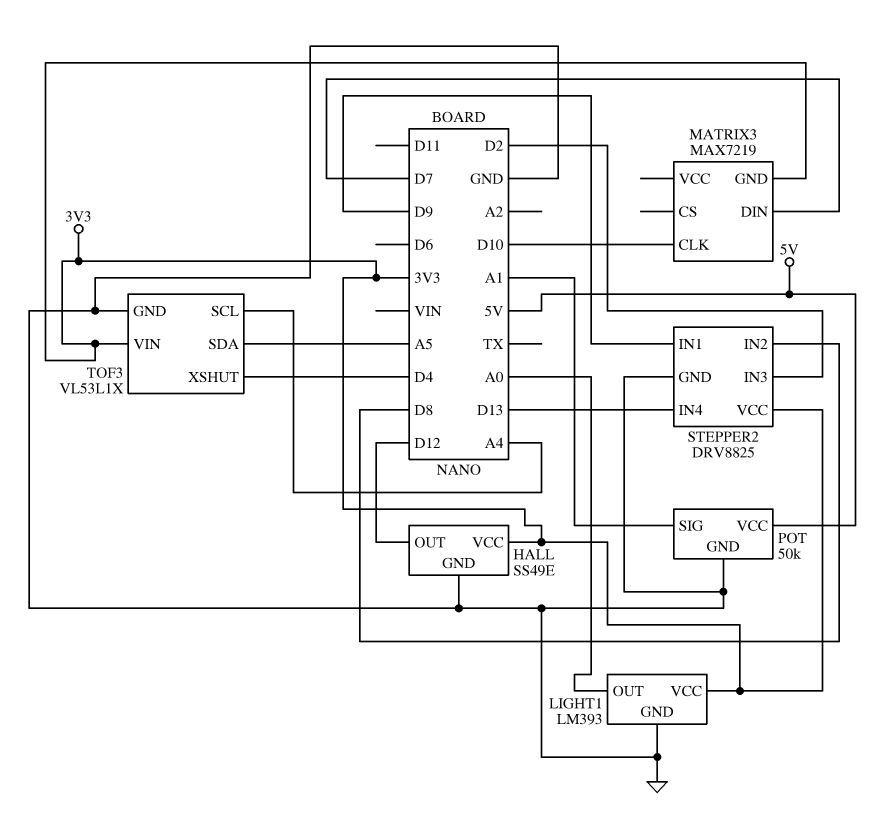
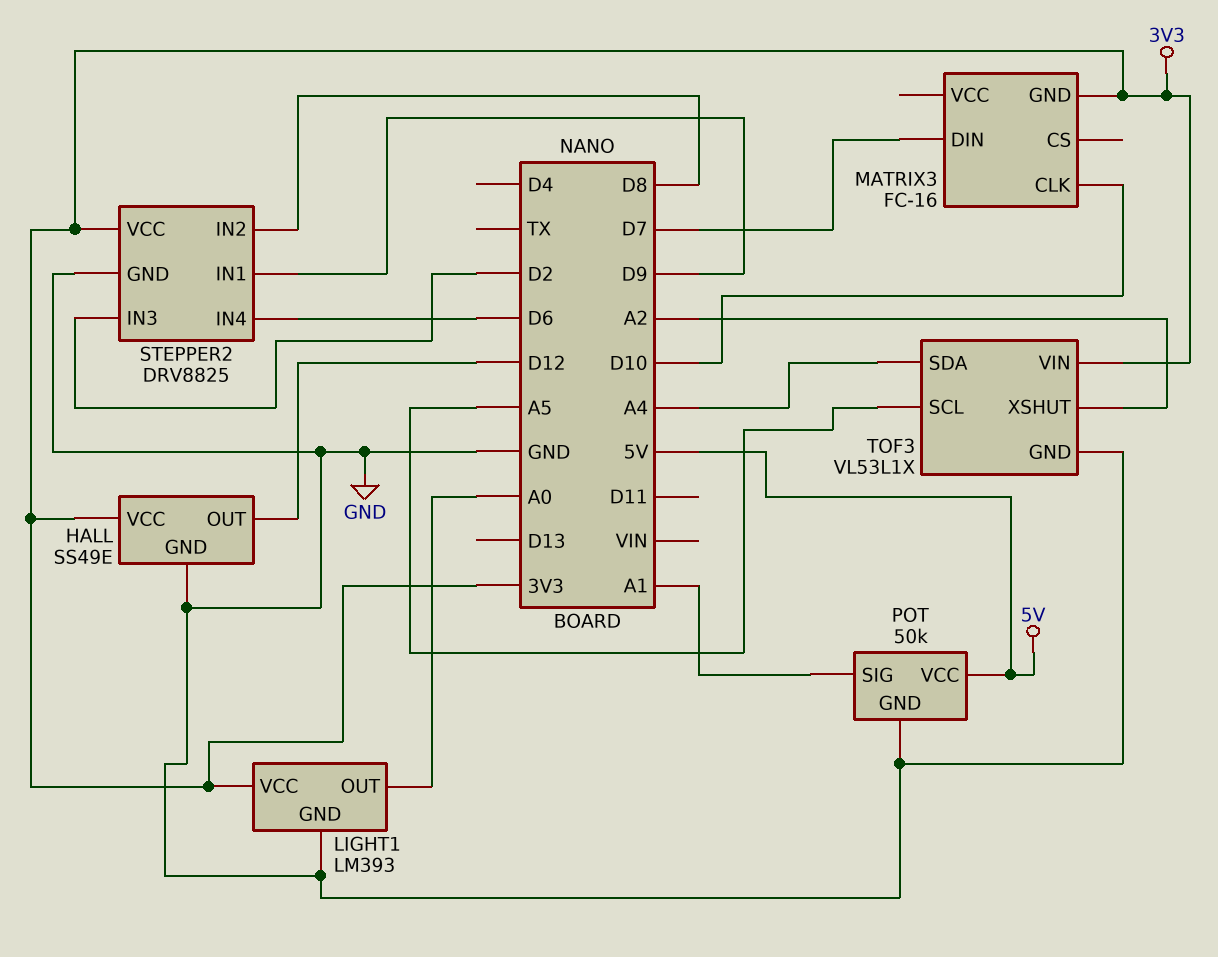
MATRIX3: MAX7219 -> FC-16
STEPPER2 pin IN4: D13 -> D6
TOF3 pin SCL: A4 -> A5
TOF3 pin SDA: A5 -> A4
TOF3 pin XSHUT: D4 -> A2

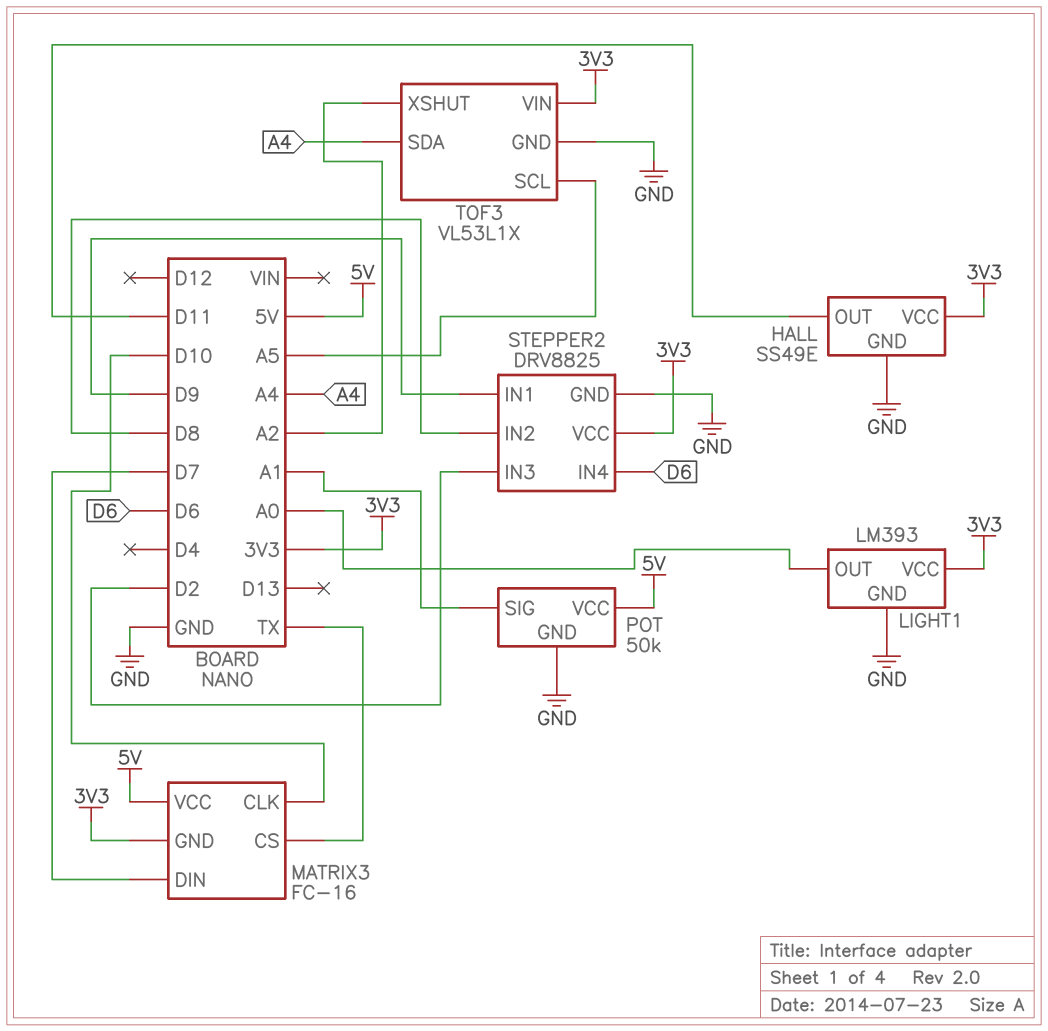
HALL pin OUT: D12 -> D11
MATRIX3 pin CS: none -> TX
MATRIX3 pin VCC: none -> 5V

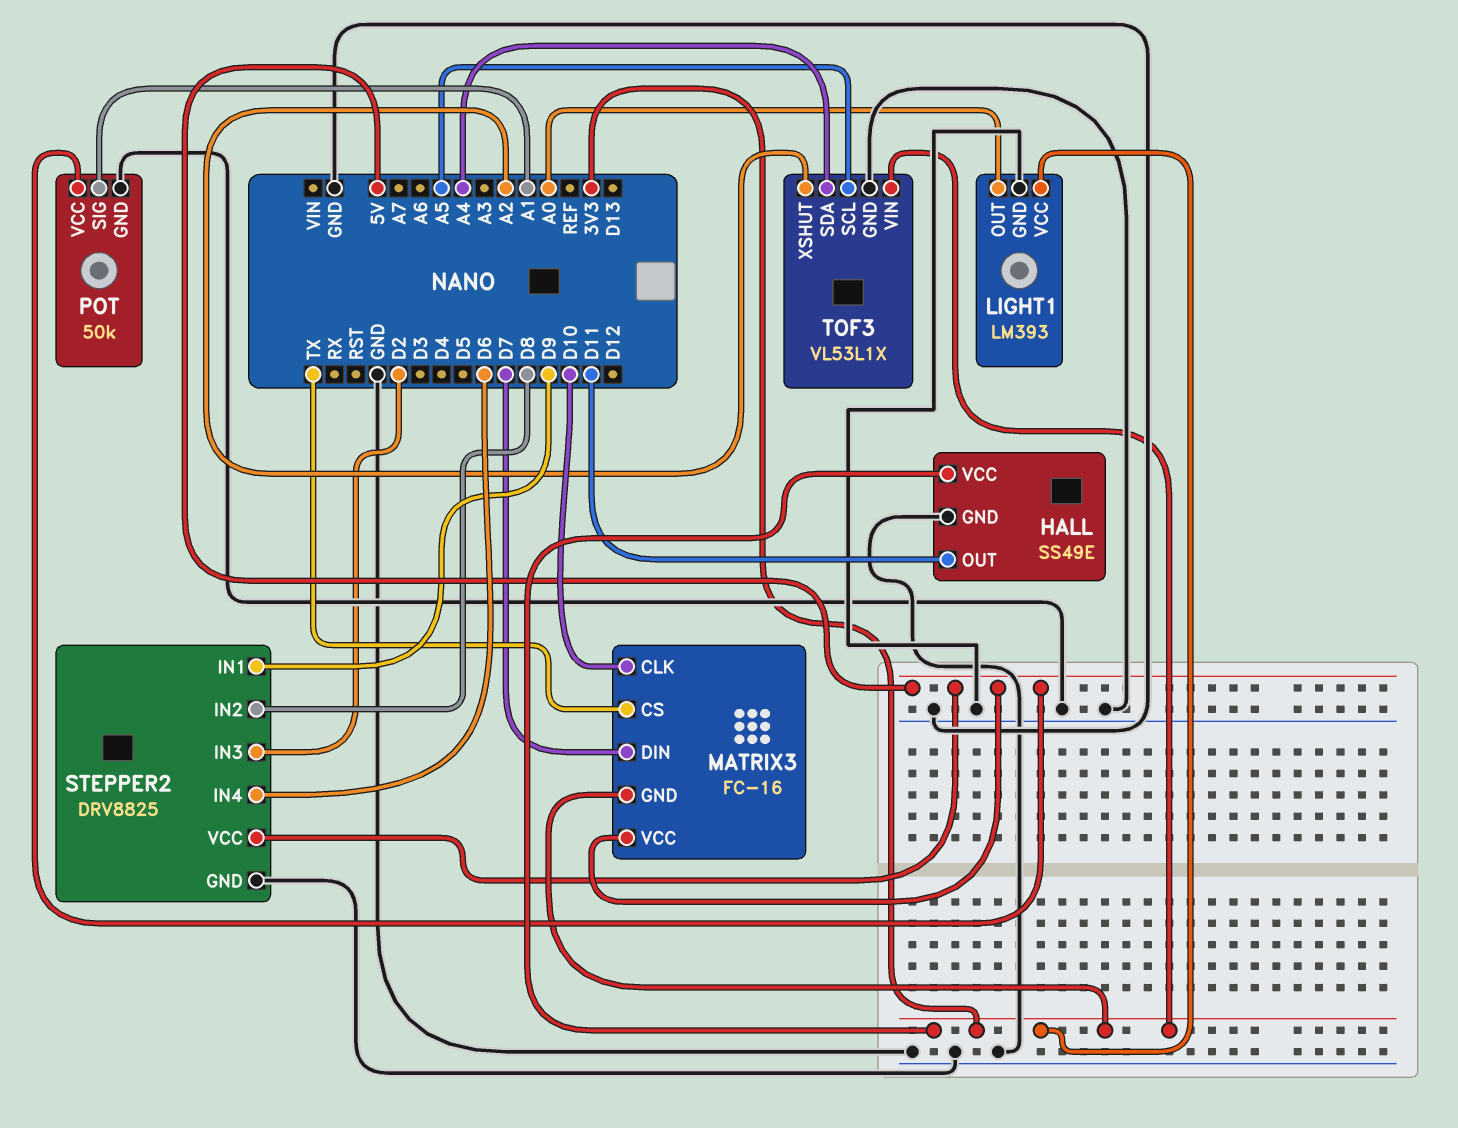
STEPPER2 pin VCC: 3V3 -> 5V

